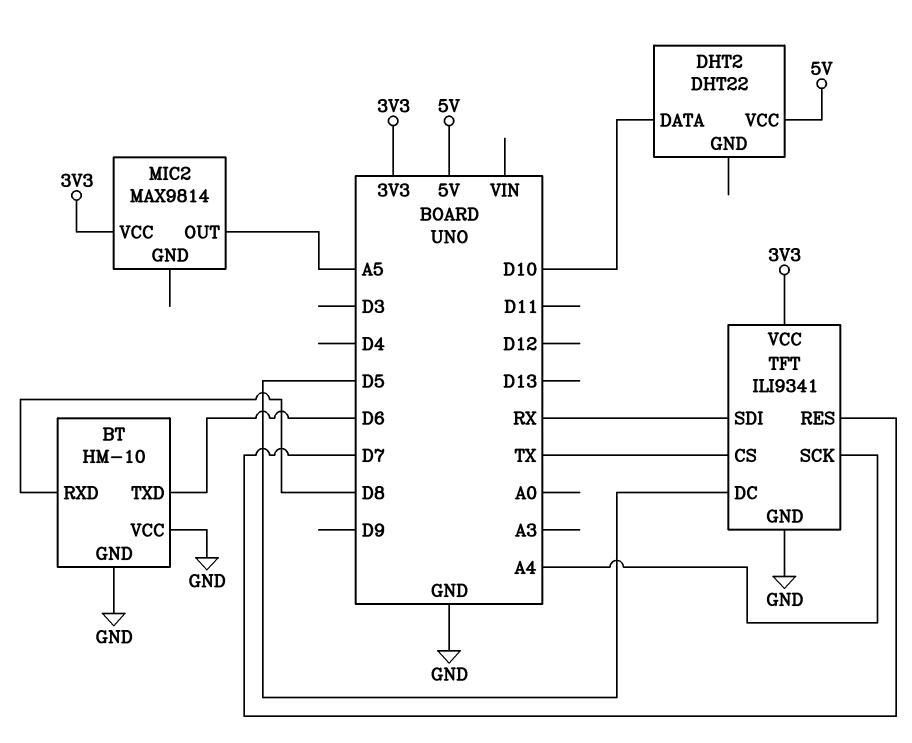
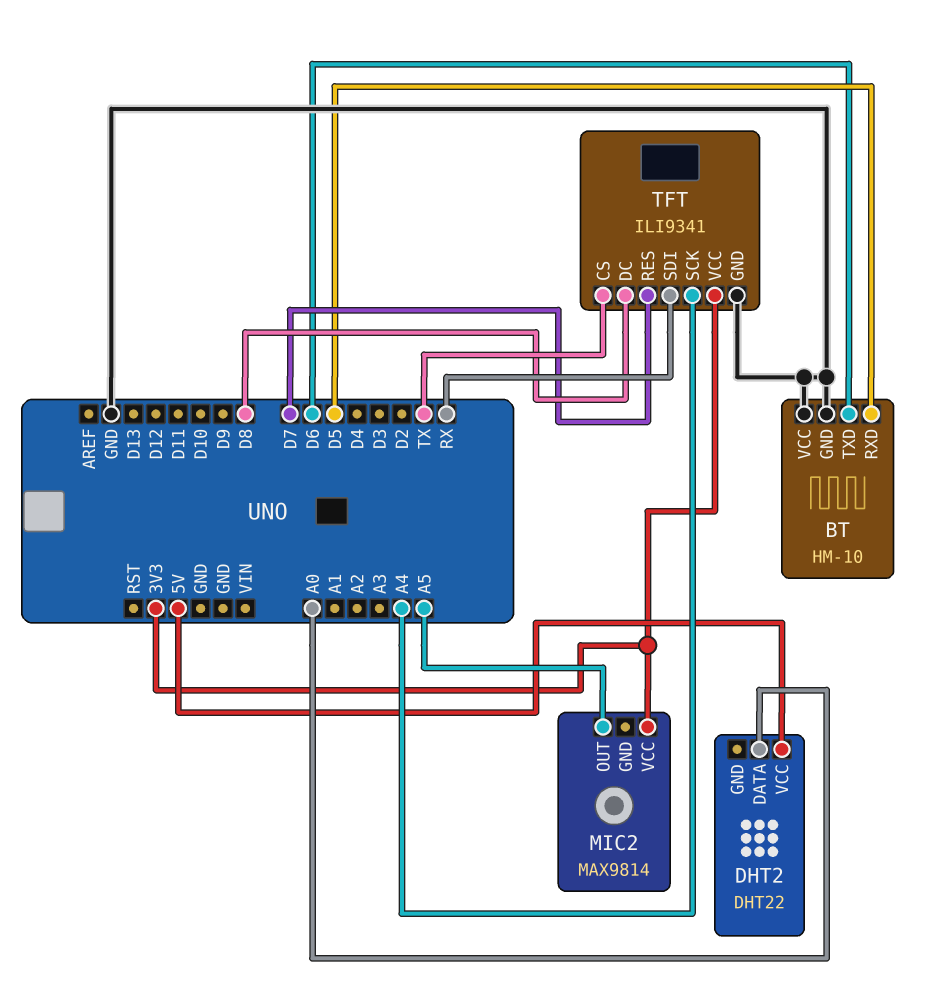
BT pin RXD: D8 -> D5
DHT2 pin DATA: D10 -> A0
TFT pin DC: D5 -> D8

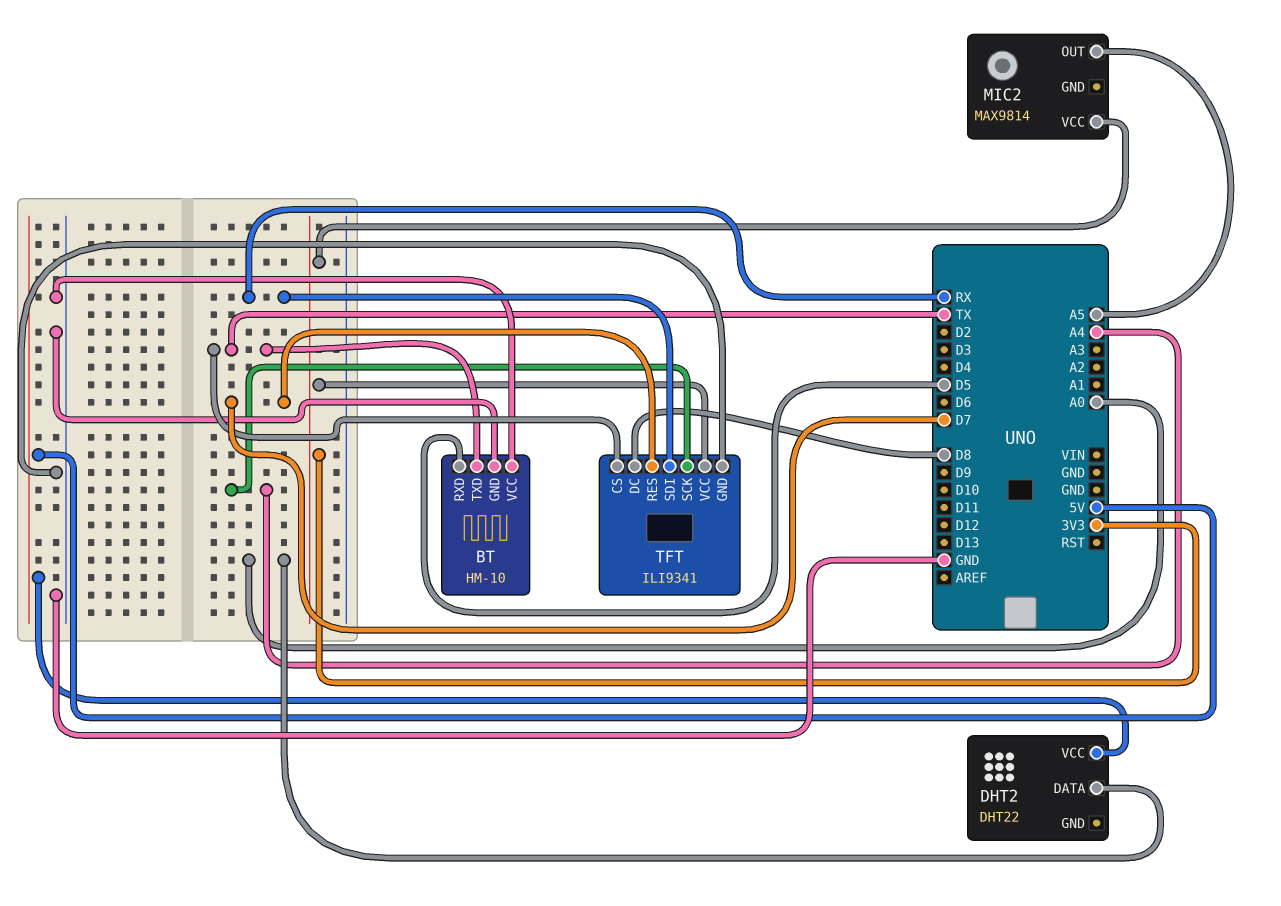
BT pin TXD: D6 -> TX

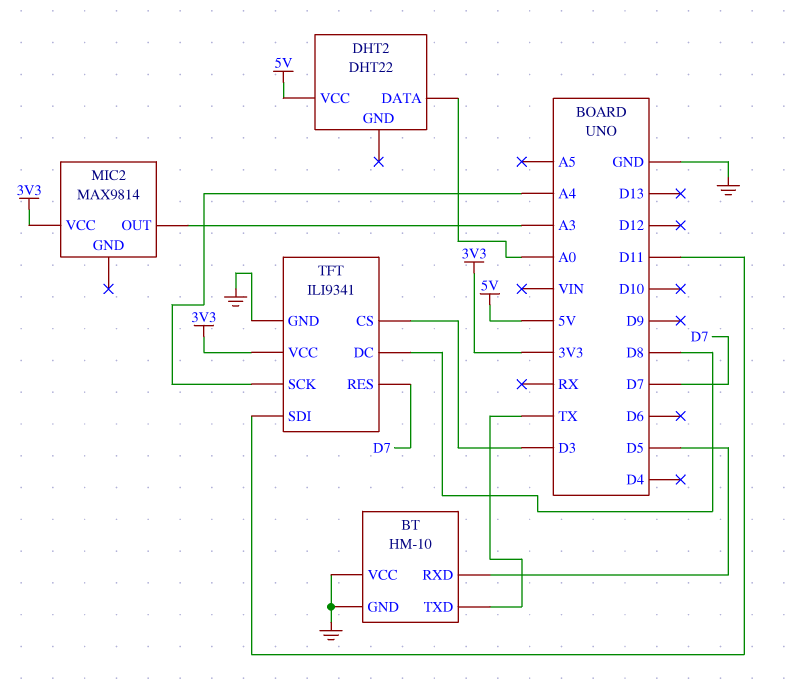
MIC2 pin OUT: A5 -> A3
TFT pin CS: TX -> D3
TFT pin SDI: RX -> D11

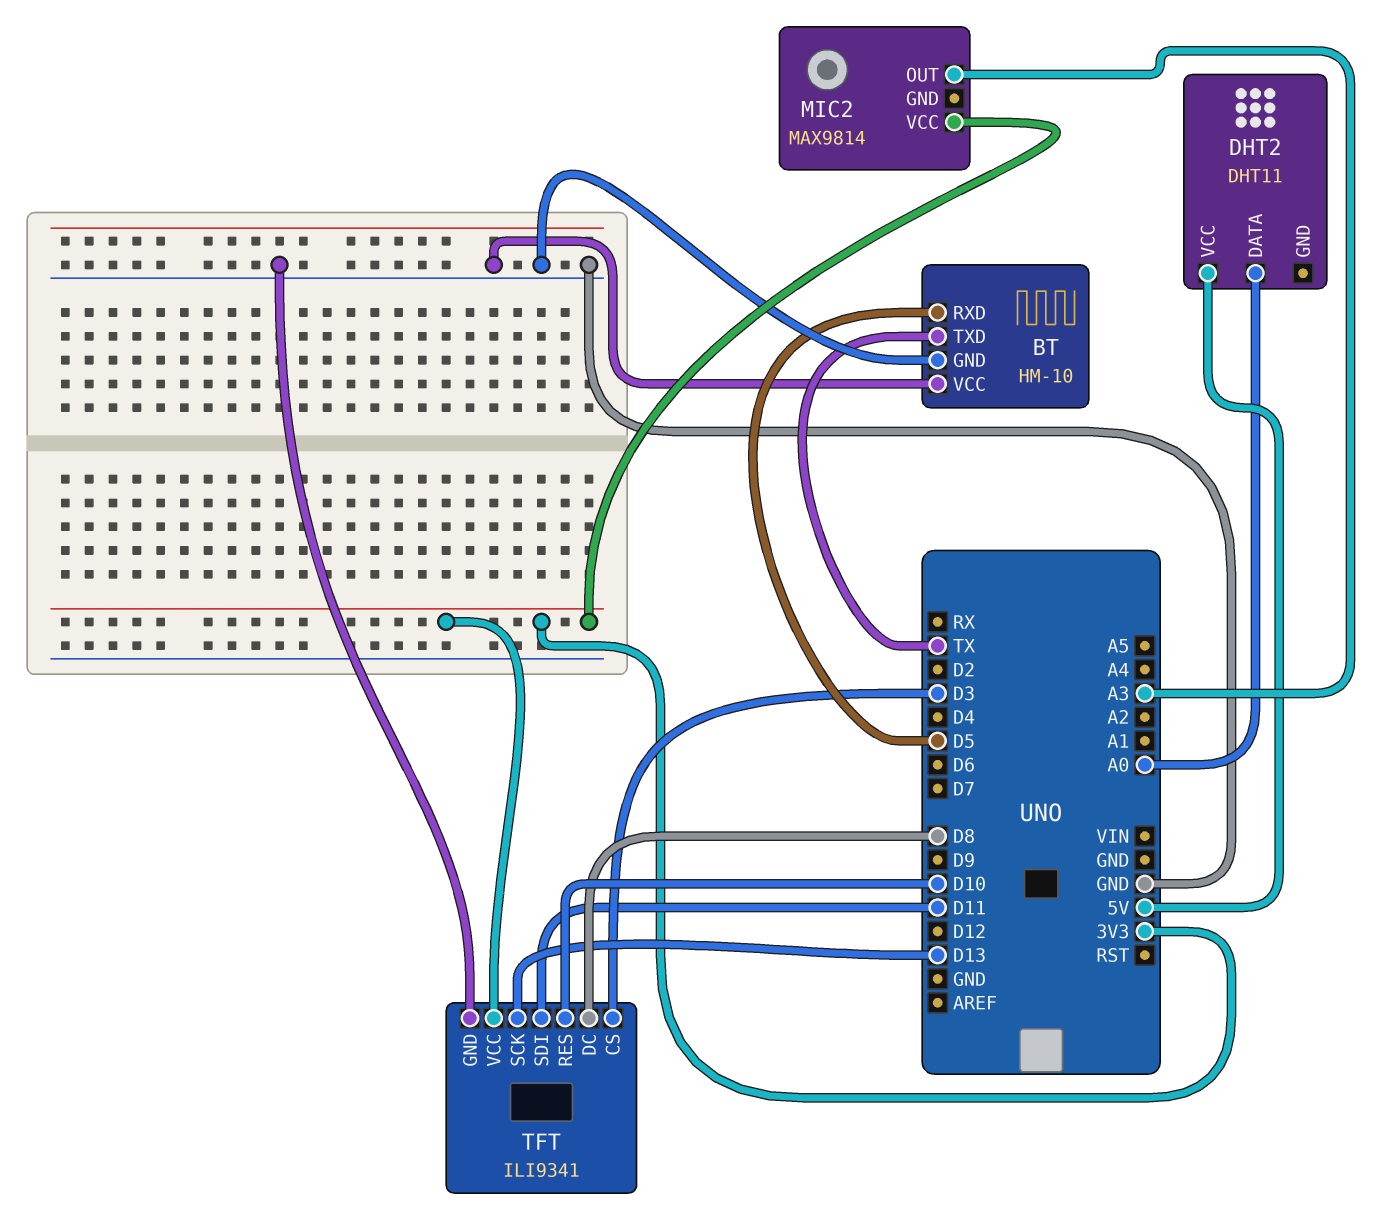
DHT2: DHT22 -> DHT11
TFT pin RES: D7 -> D10
TFT pin SCK: A4 -> D13

